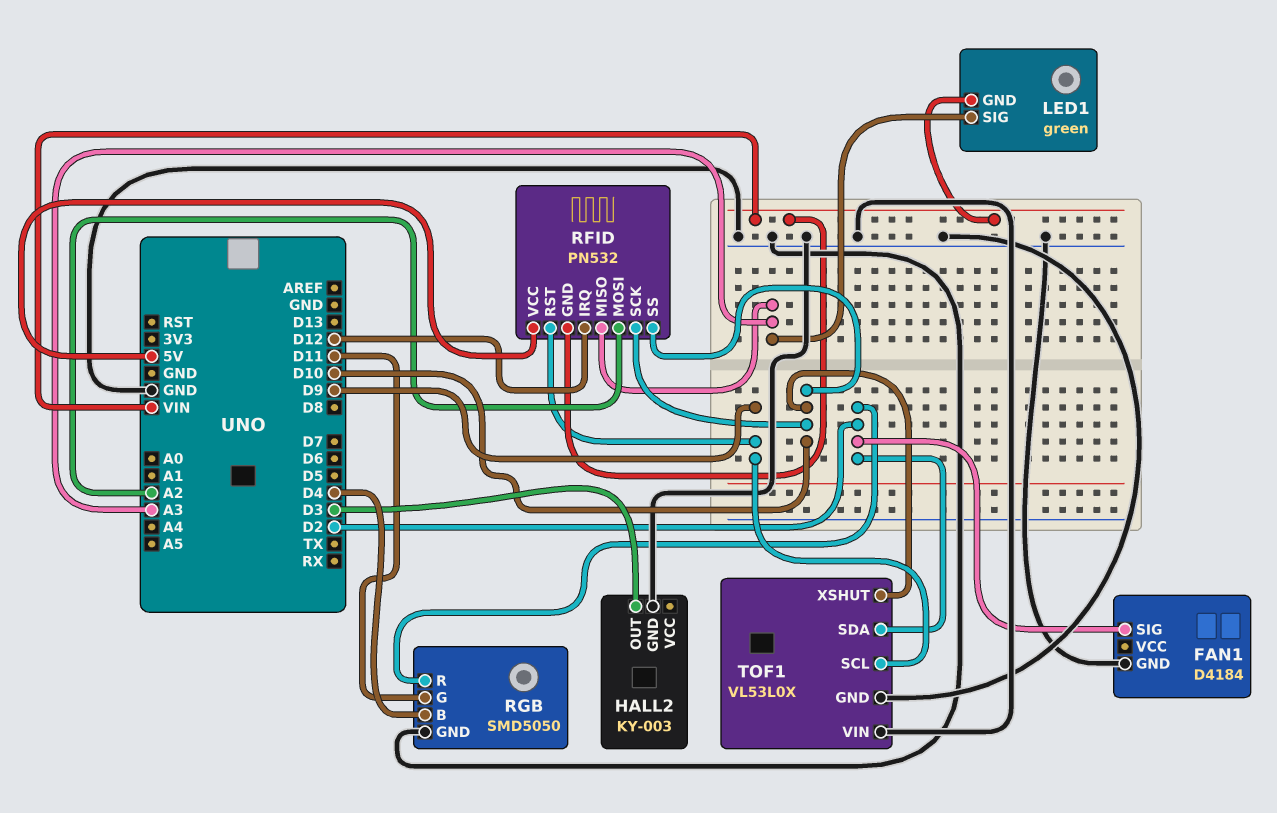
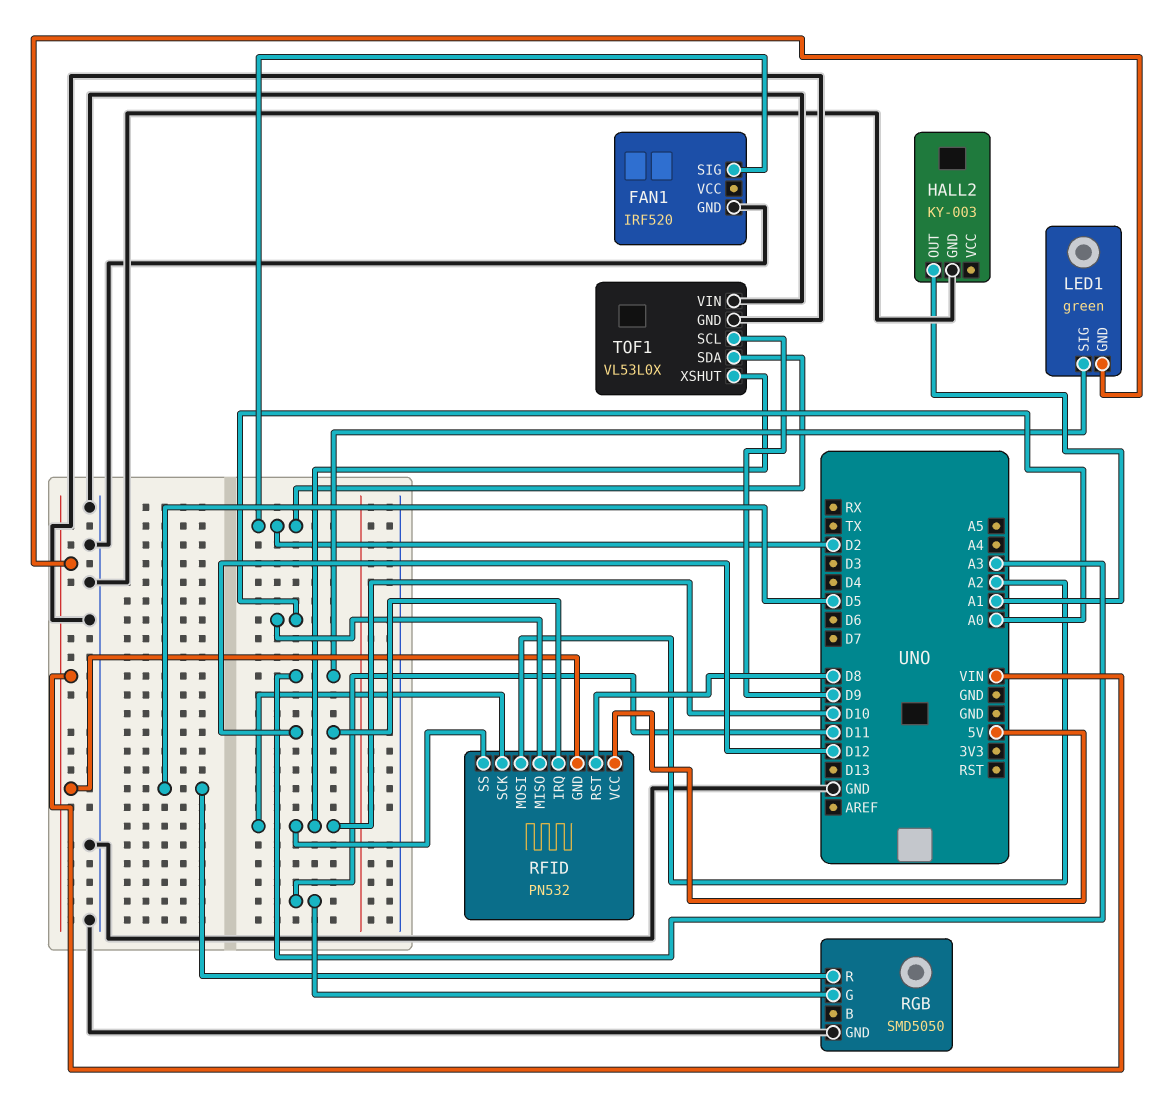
FAN1: D4184 -> IRF520
HALL2 pin OUT: D3 -> A1
RFID pin MISO: A3 -> A0
RFID pin RST: D9 -> D8
RGB pin B: D4 -> none
RGB pin R: D2 -> D5

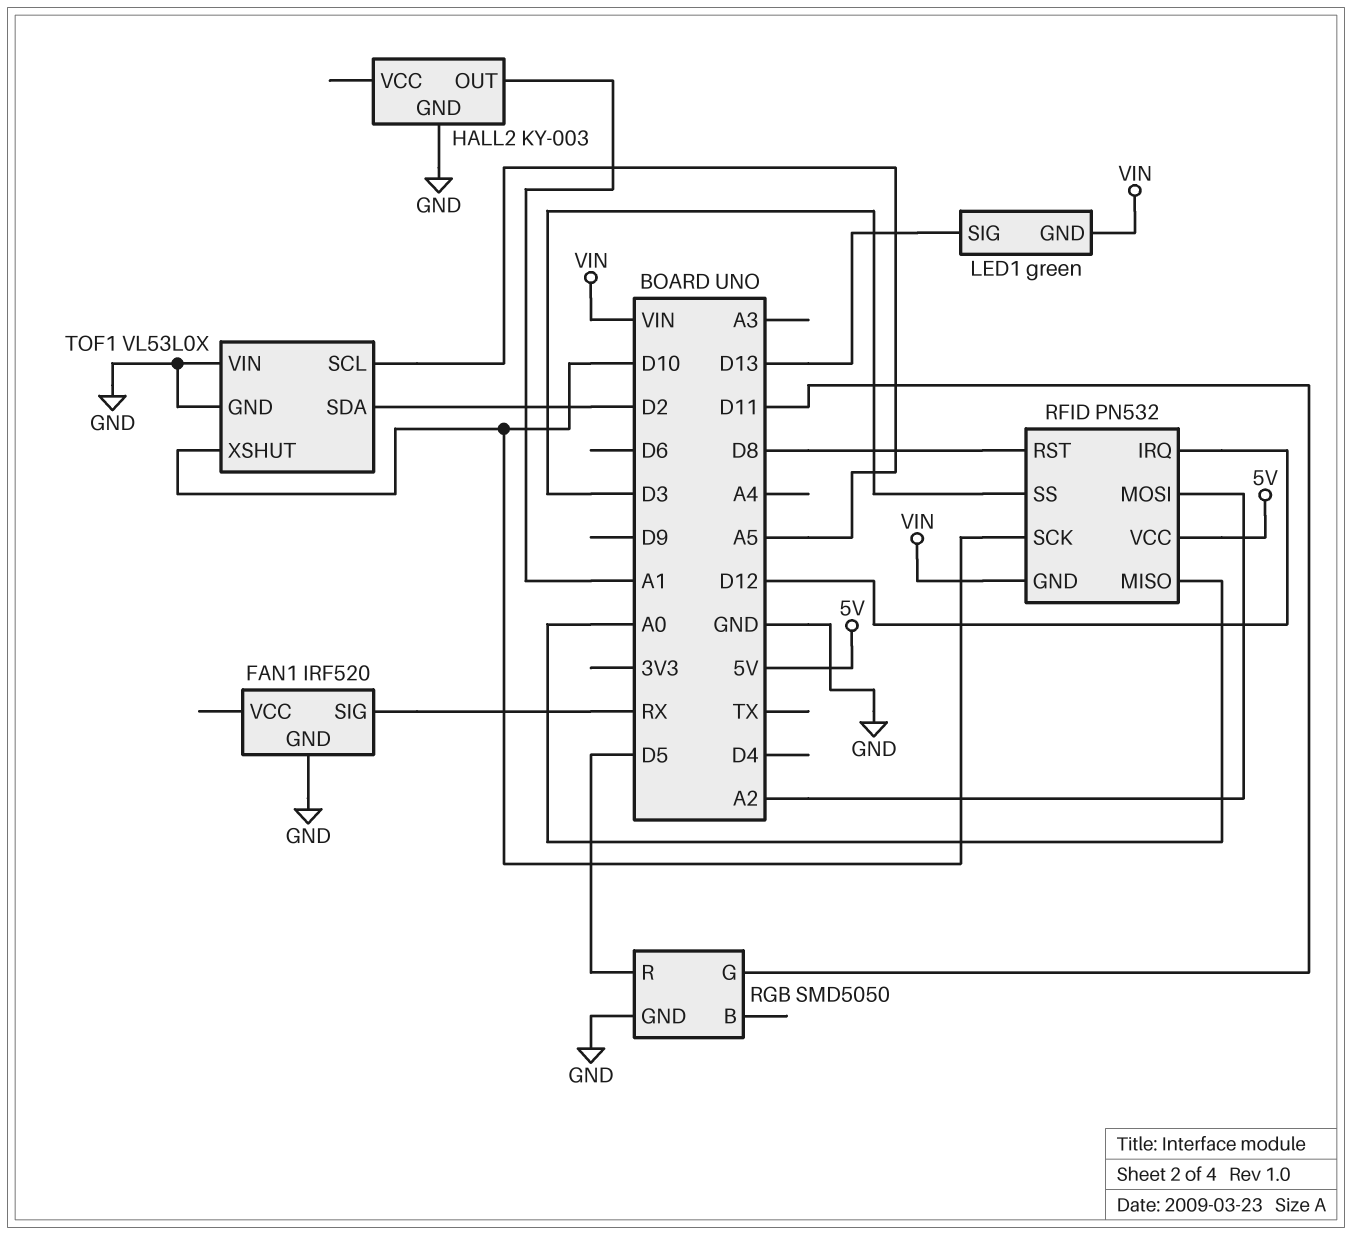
FAN1 pin SIG: D2 -> RX
LED1 pin SIG: A3 -> D13
RFID pin SS: D10 -> D3
TOF1 pin SCL: D9 -> A5

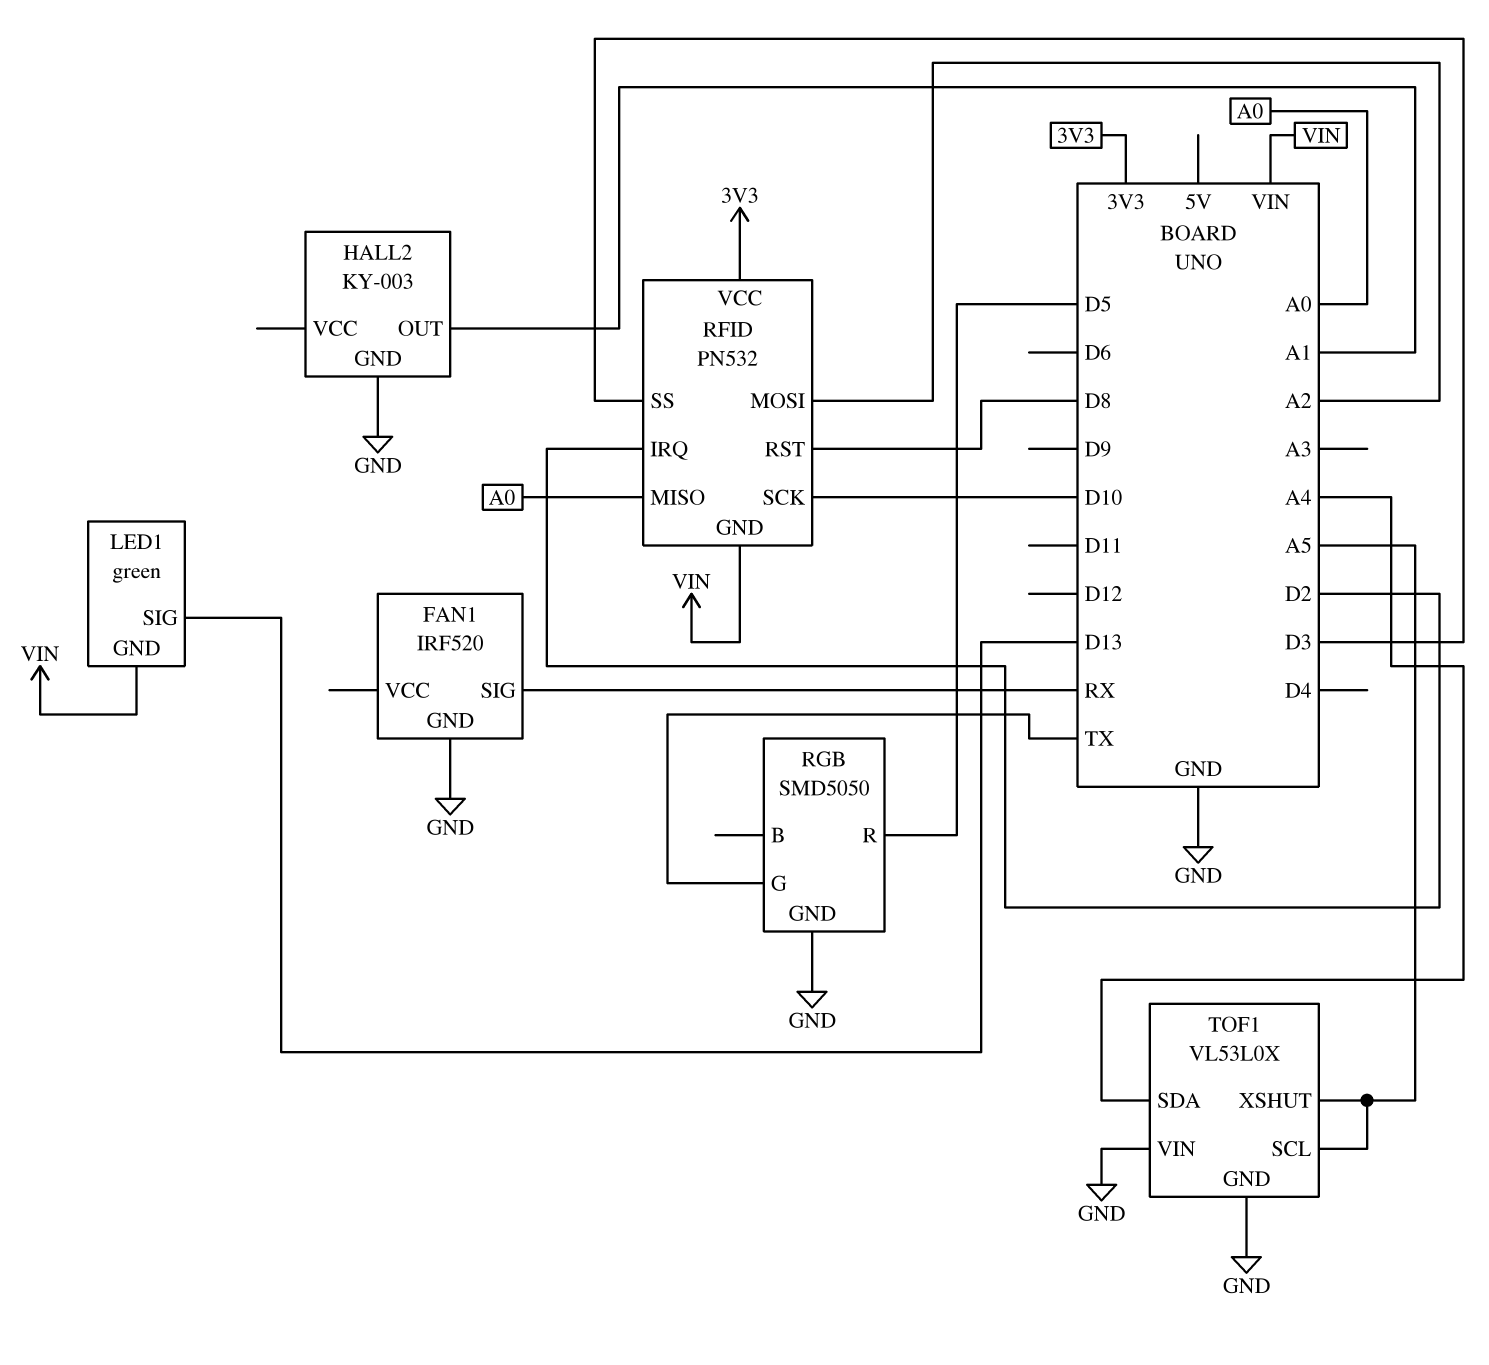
RFID pin IRQ: D12 -> D2
RFID pin VCC: 5V -> 3V3
RGB pin G: D11 -> TX
TOF1 pin SDA: D2 -> A4
TOF1 pin XSHUT: D10 -> A5

